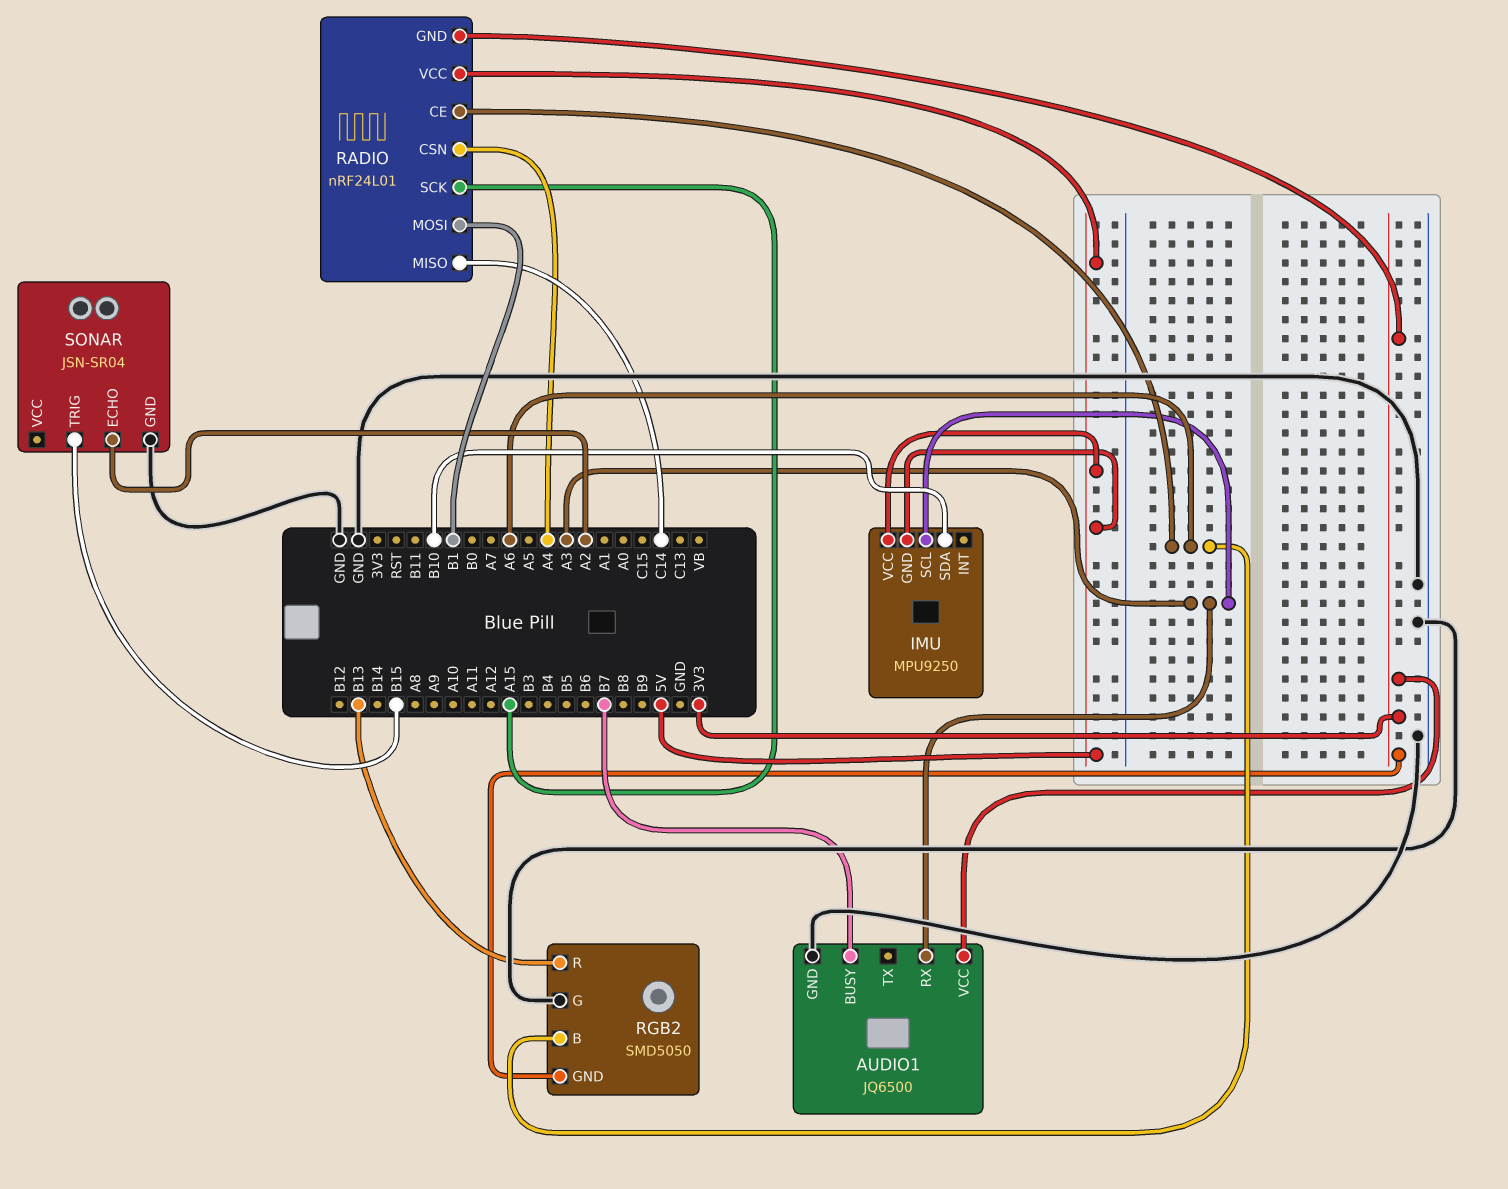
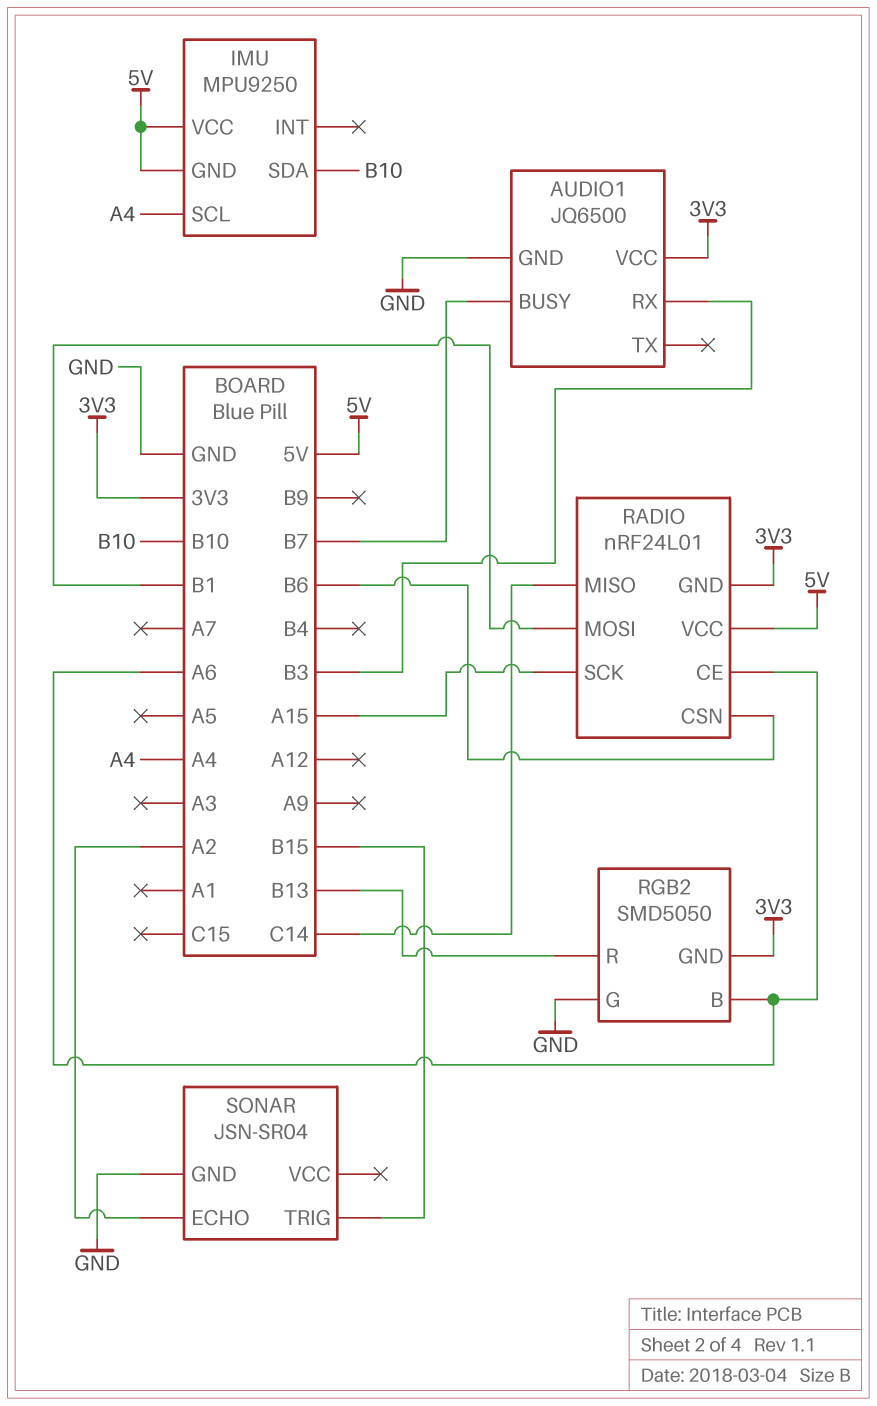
AUDIO1 pin RX: A3 -> B3
IMU pin SCL: A3 -> A4
RADIO pin CSN: A4 -> B6

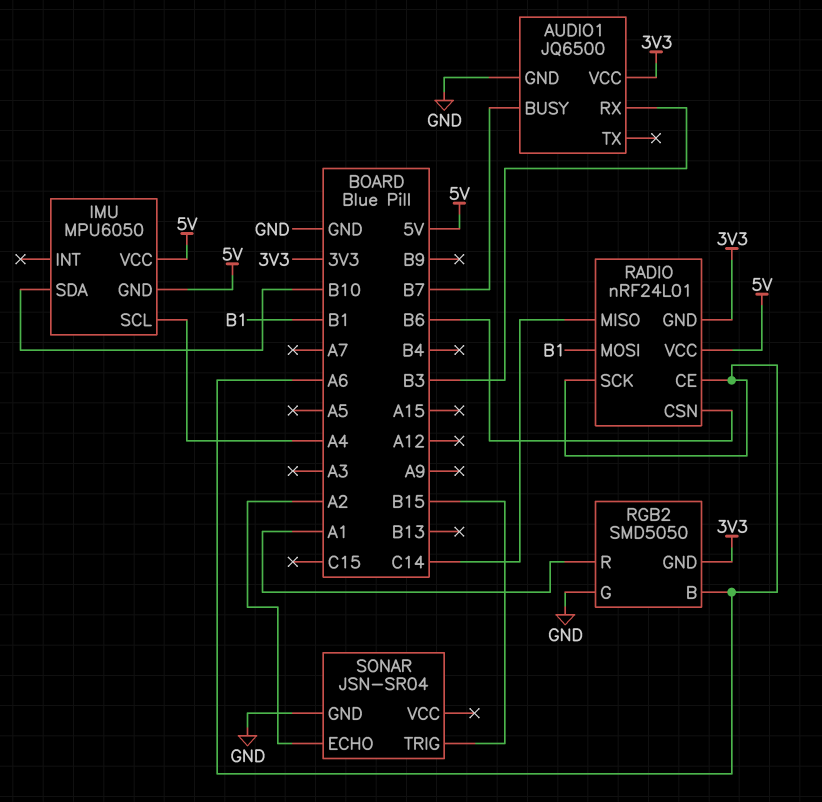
IMU: MPU9250 -> MPU6050
RADIO pin SCK: A15 -> A6
RGB2 pin R: B13 -> A1

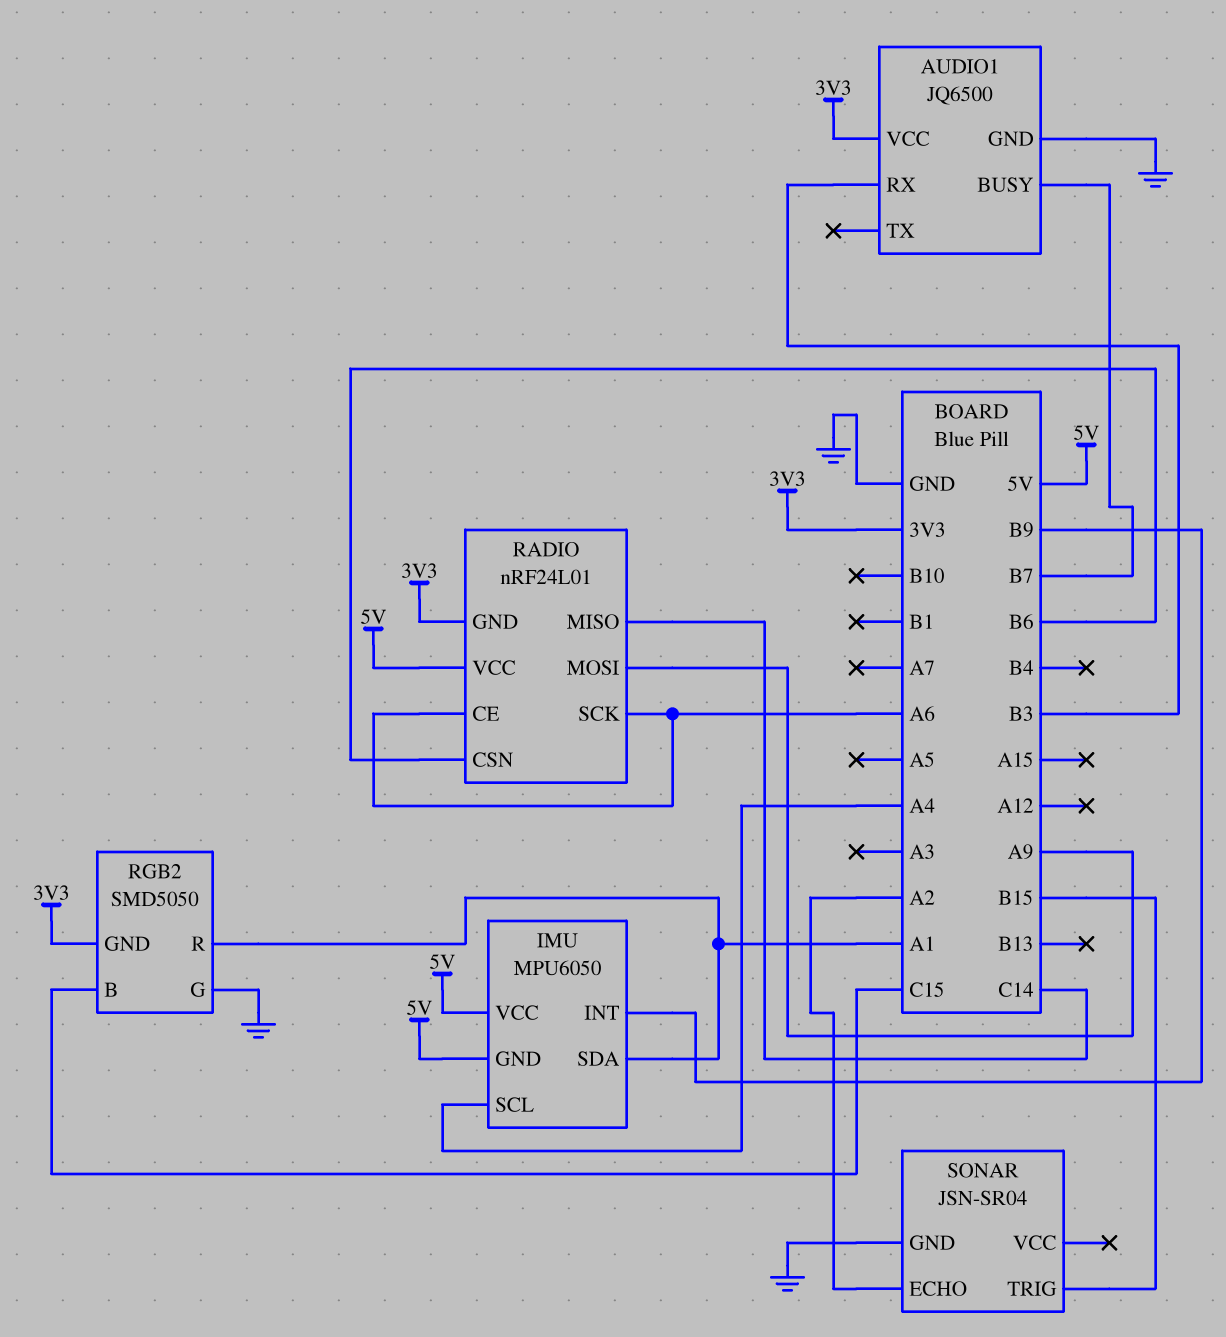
IMU pin INT: none -> B9
IMU pin SDA: B10 -> A1
RADIO pin MOSI: B1 -> A9
RGB2 pin B: A6 -> C15

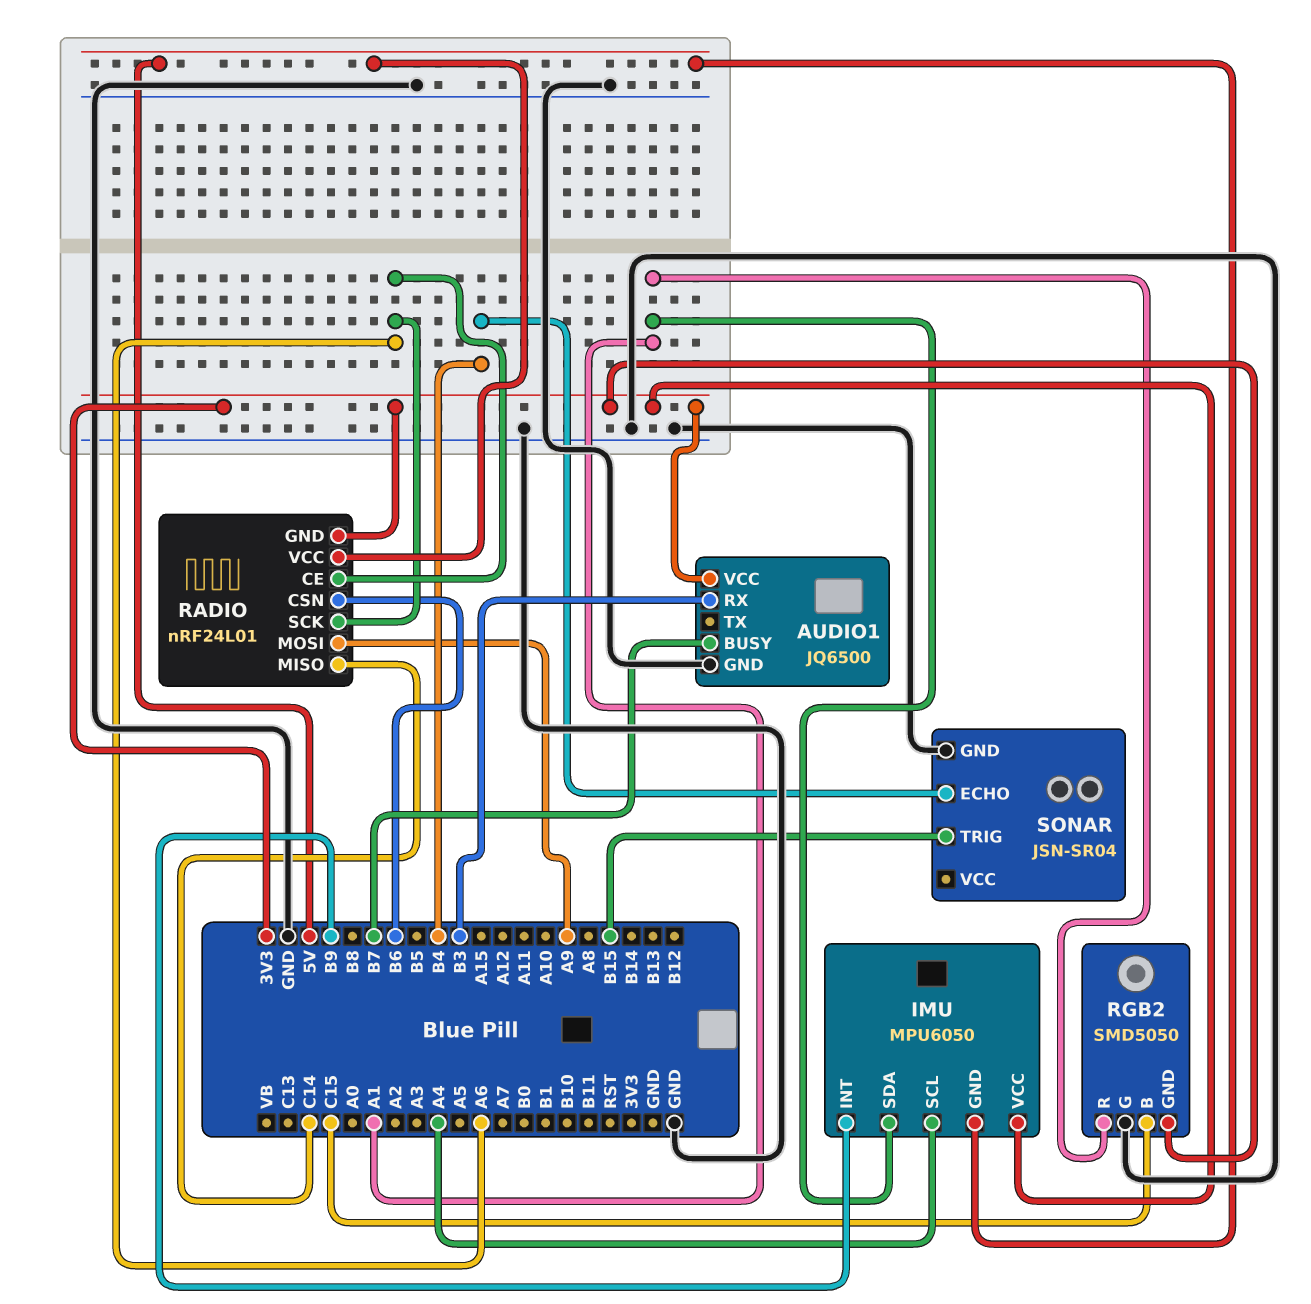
IMU pin VCC: 5V -> 3V3
SONAR pin ECHO: A2 -> B4

